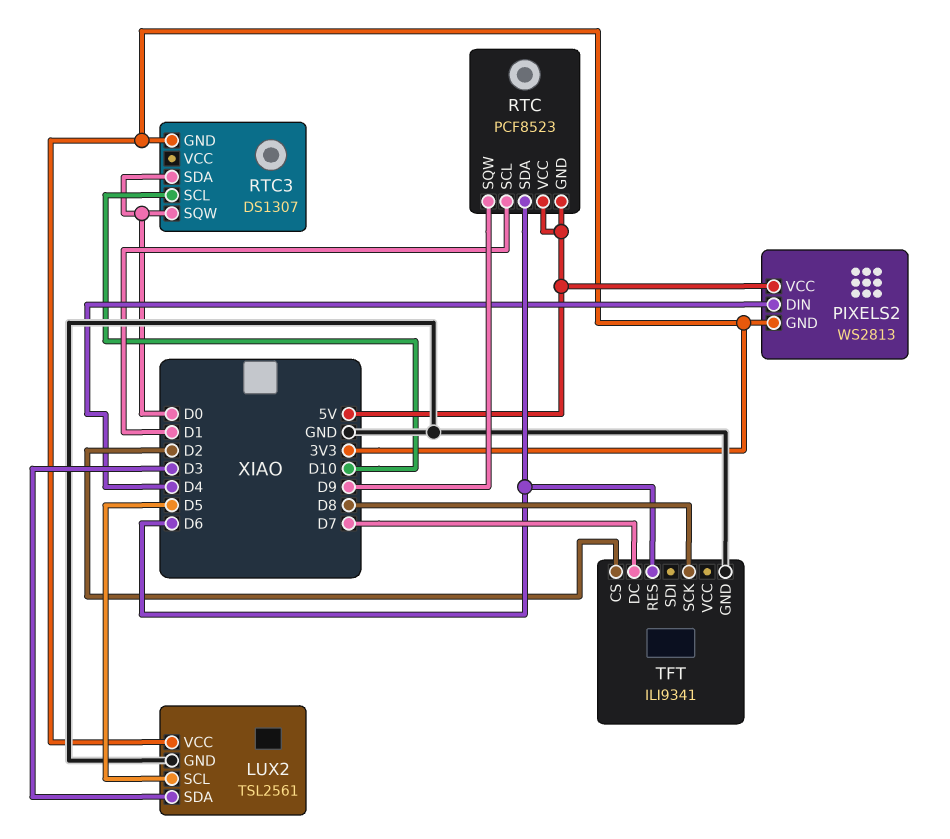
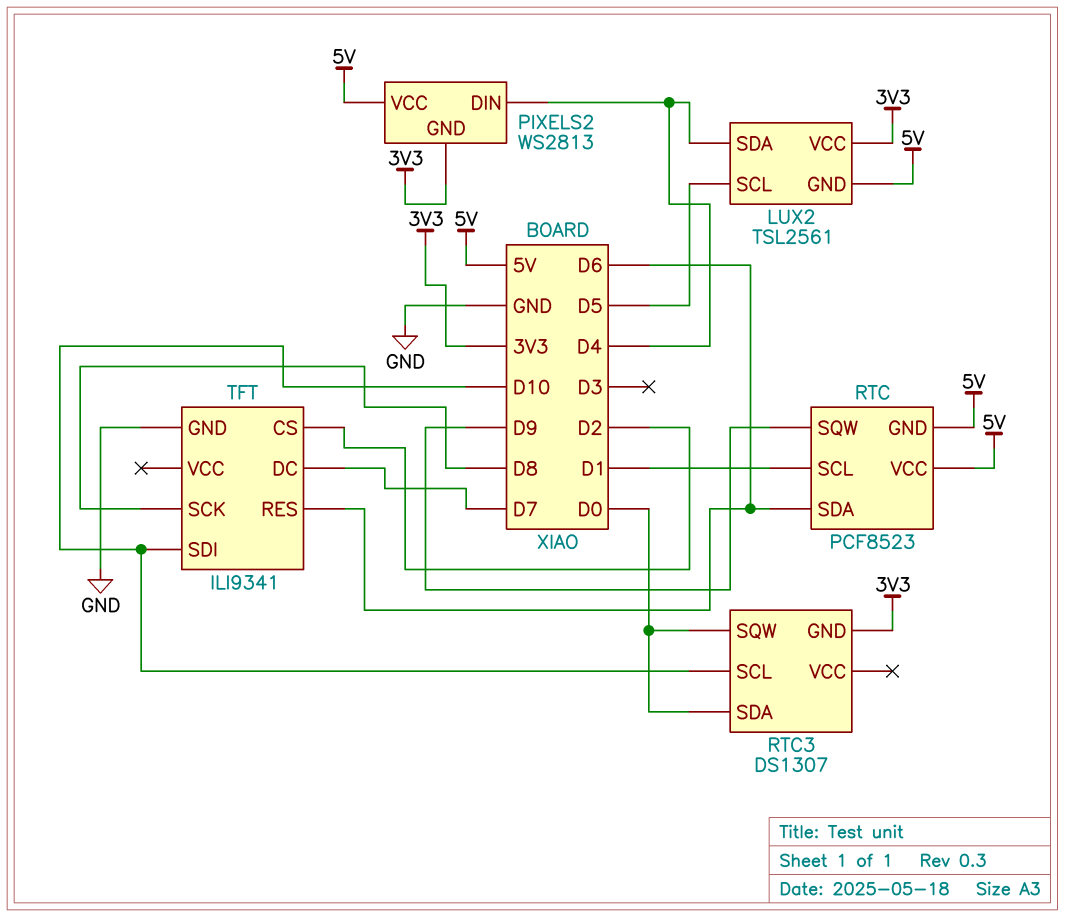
LUX2 pin GND: GND -> 5V
LUX2 pin SDA: D3 -> D4
TFT pin SDI: none -> D10

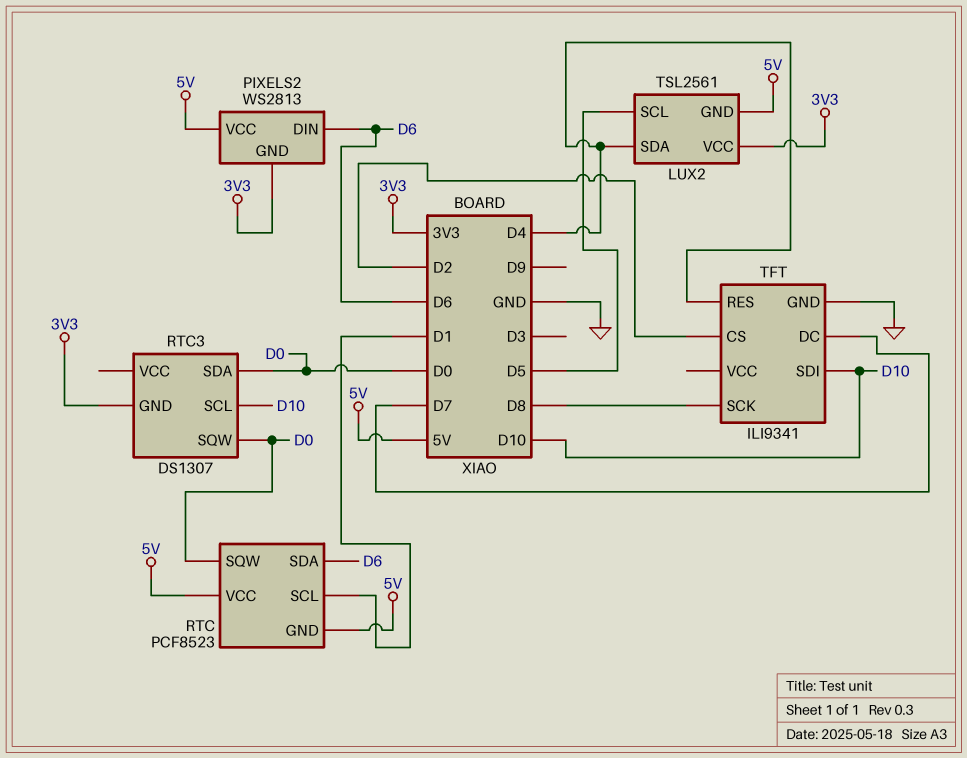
PIXELS2 pin DIN: D4 -> D6
RTC pin SQW: D9 -> D0
TFT pin RES: D6 -> D4

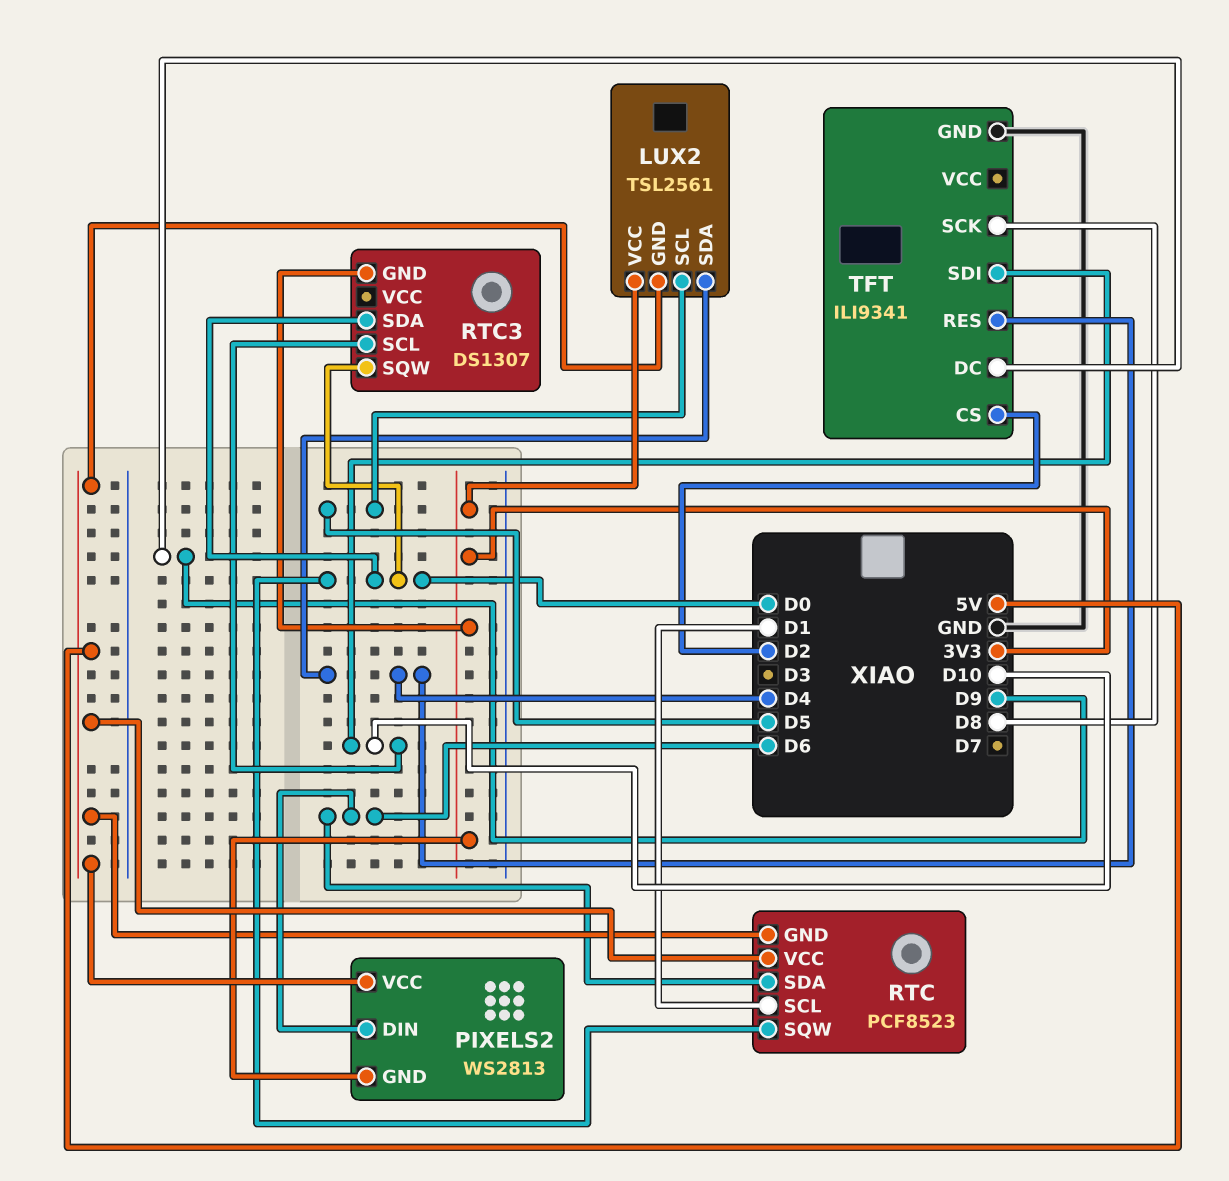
TFT pin DC: D7 -> D9

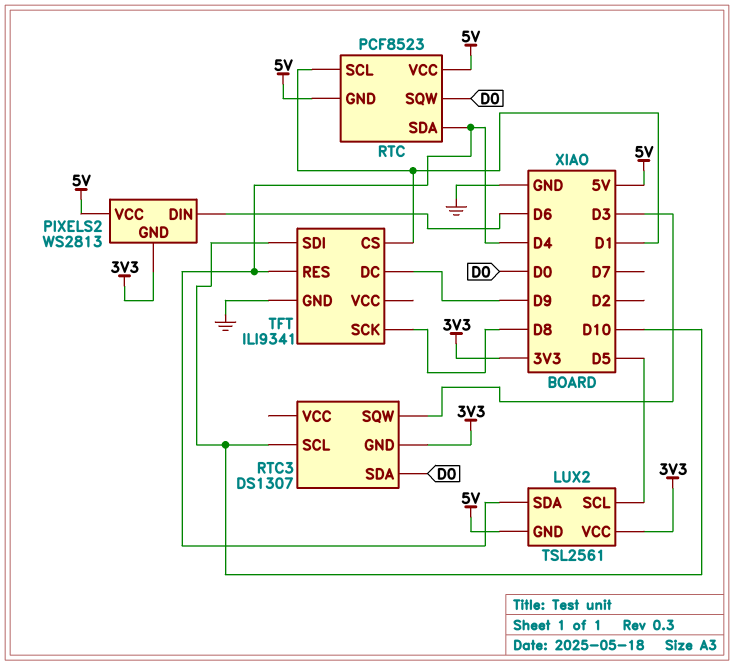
RTC pin SDA: D6 -> D4
RTC3 pin SQW: D0 -> D3
TFT pin CS: D2 -> D1

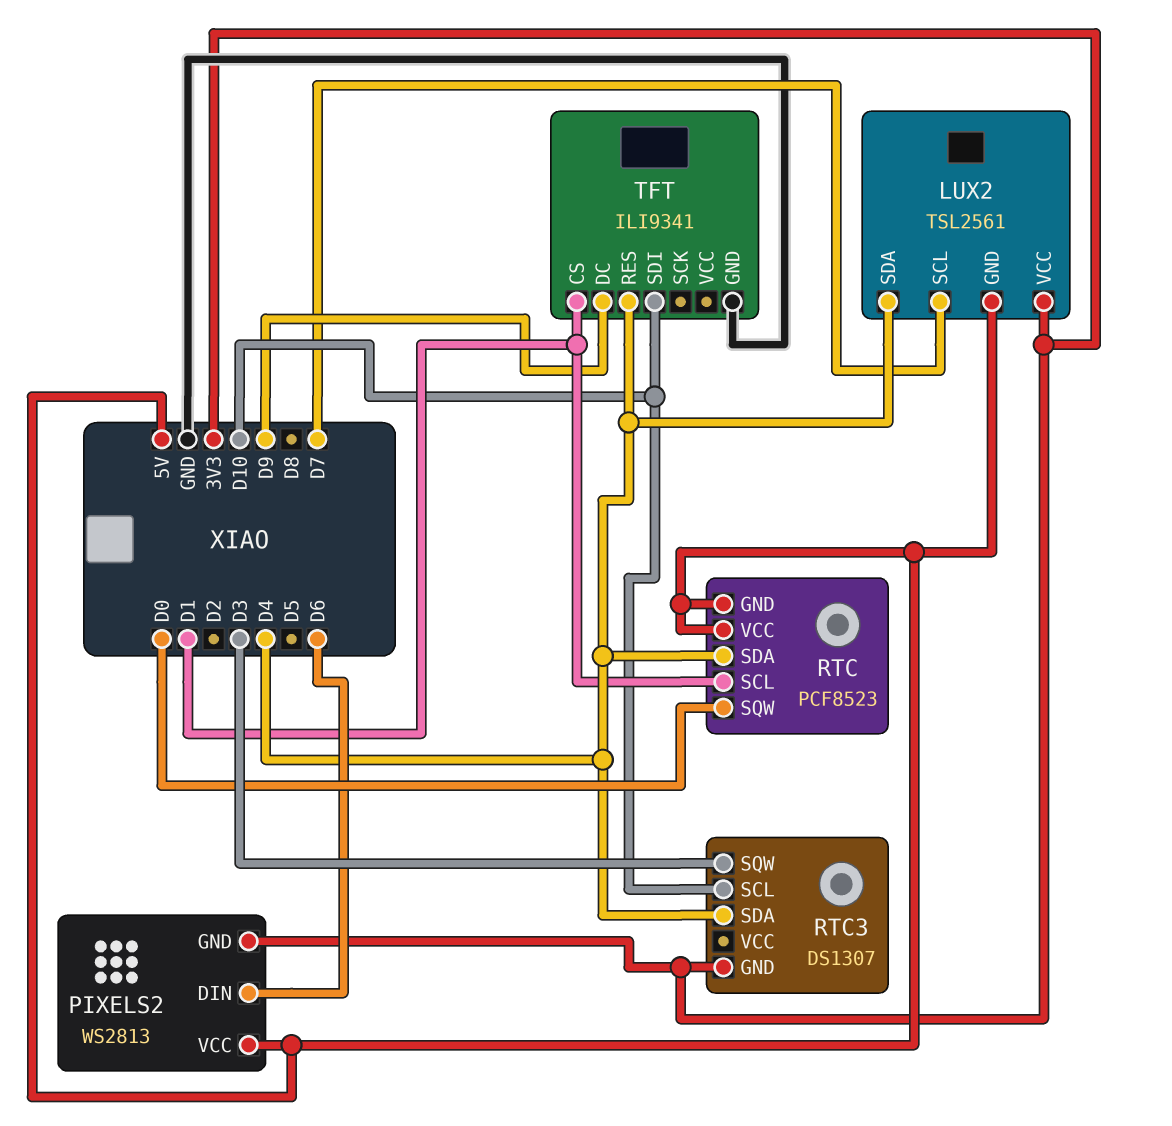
LUX2 pin SCL: D5 -> D7
RTC3 pin SDA: D0 -> D4
TFT pin SCK: D8 -> none

